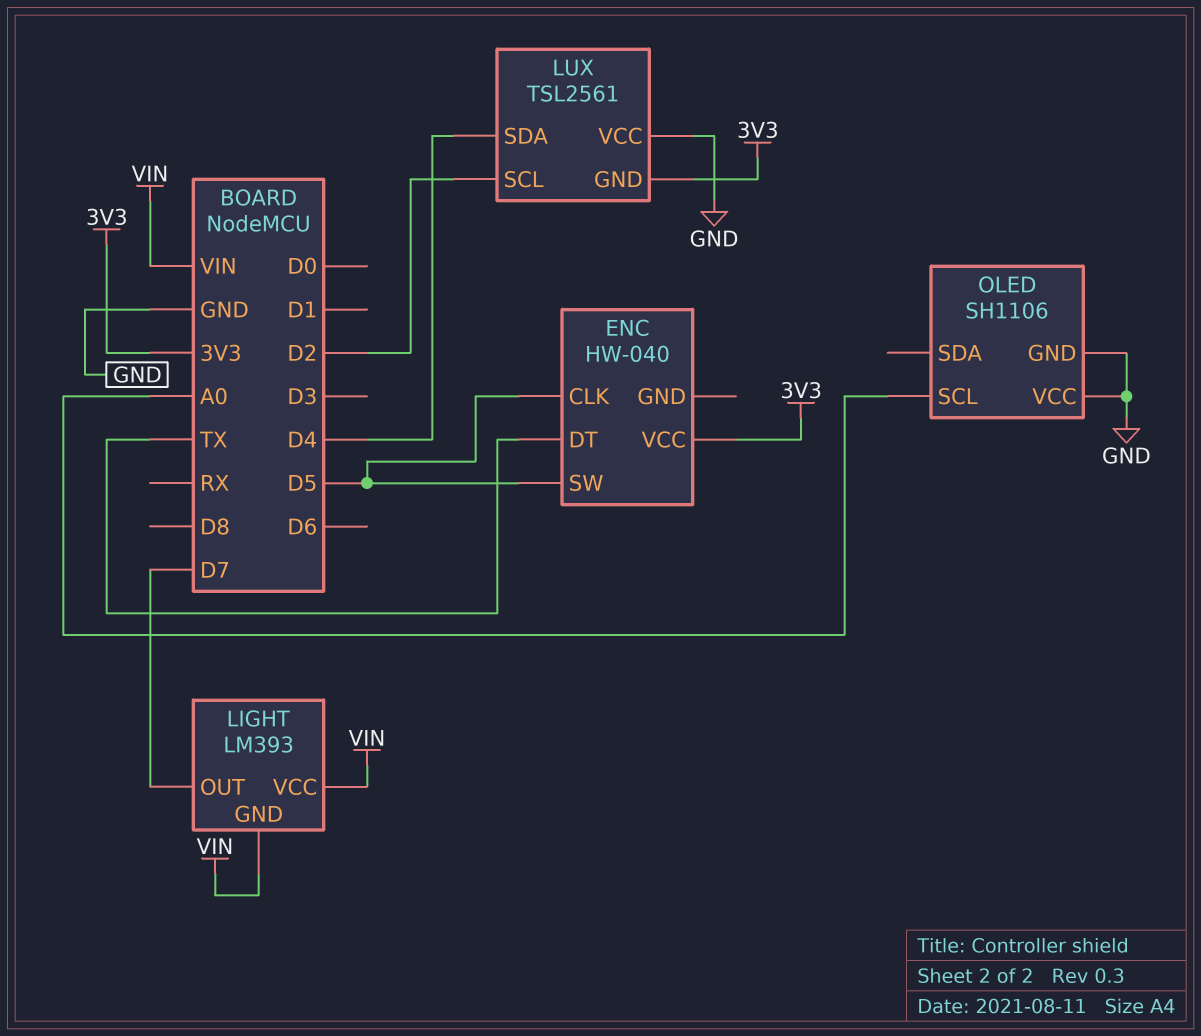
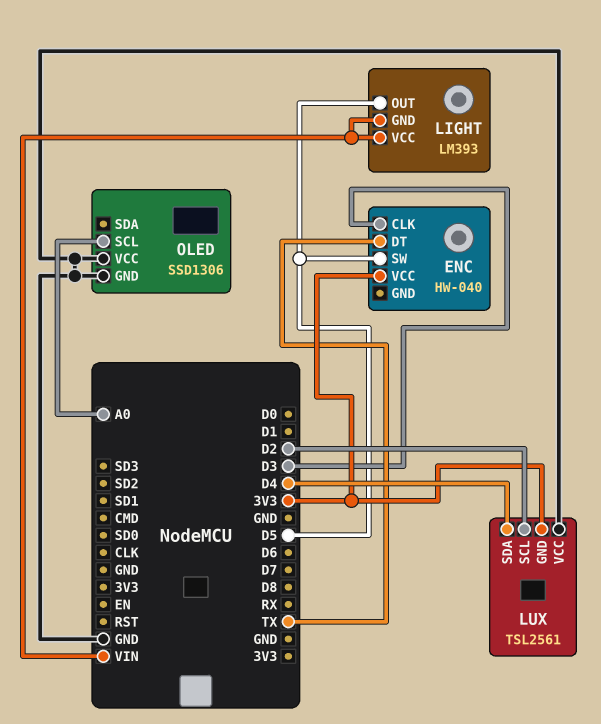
ENC pin CLK: D5 -> D3
LIGHT pin OUT: D7 -> D5
OLED: SH1106 -> SSD1306

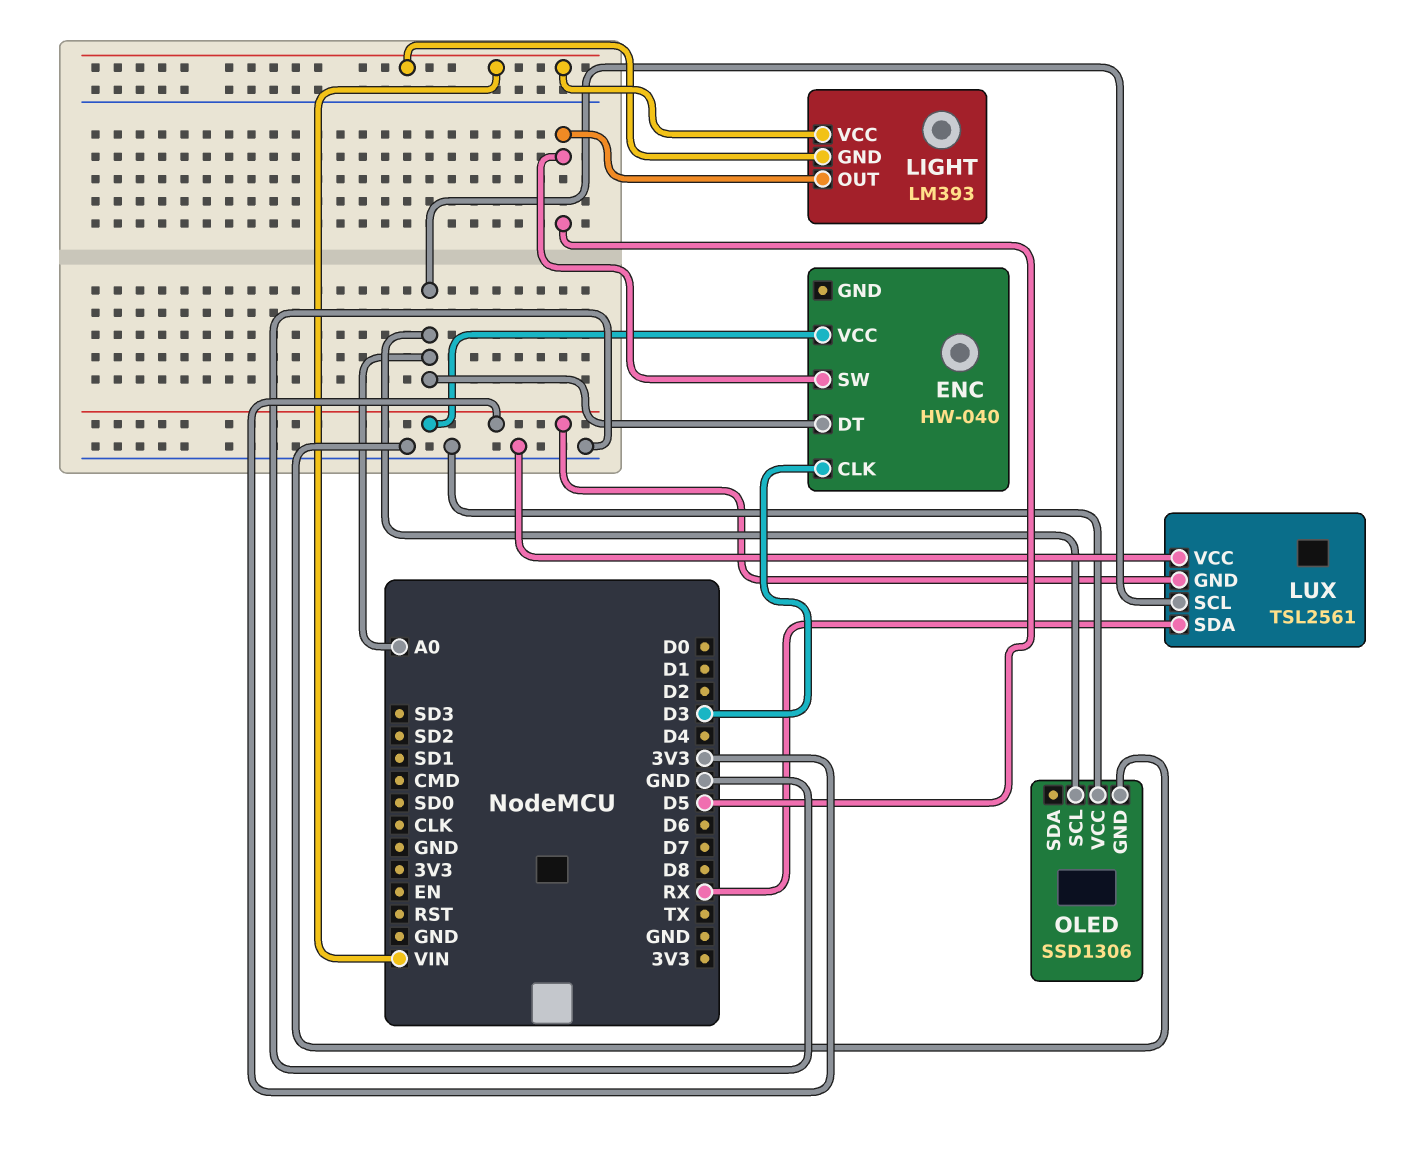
ENC pin DT: TX -> A0
LUX pin SCL: D2 -> A0
LUX pin SDA: D4 -> RX

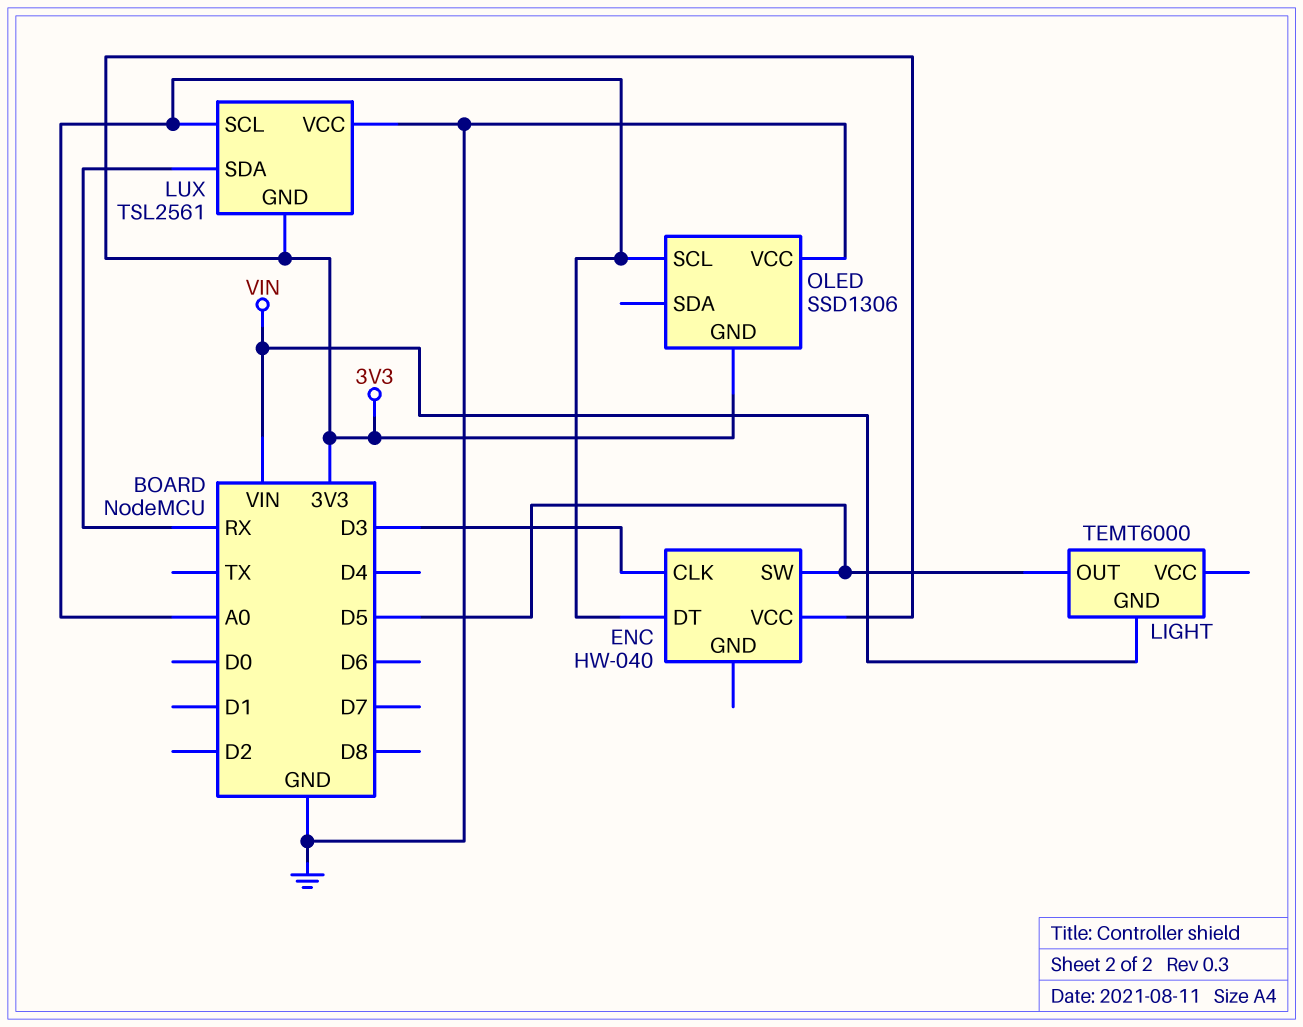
LIGHT: LM393 -> TEMT6000
LIGHT pin VCC: VIN -> none
OLED pin GND: GND -> 3V3

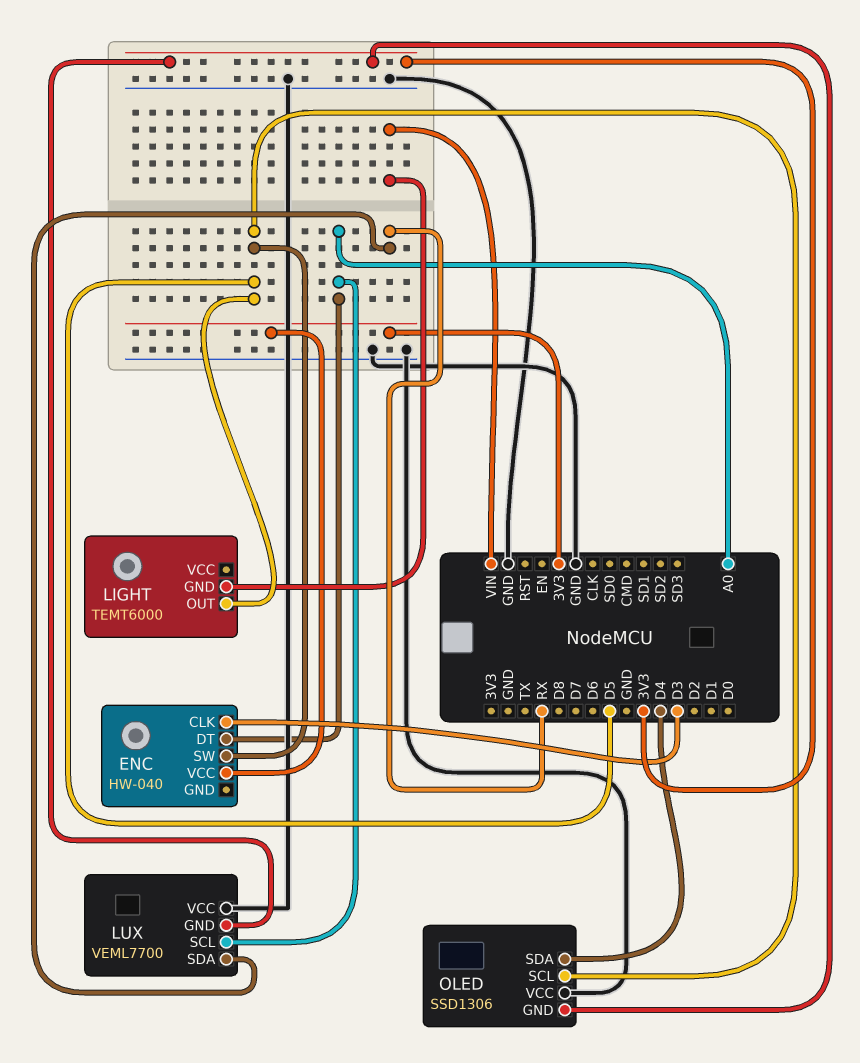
LUX: TSL2561 -> VEML7700
OLED pin SCL: A0 -> D5
OLED pin SDA: none -> D4

